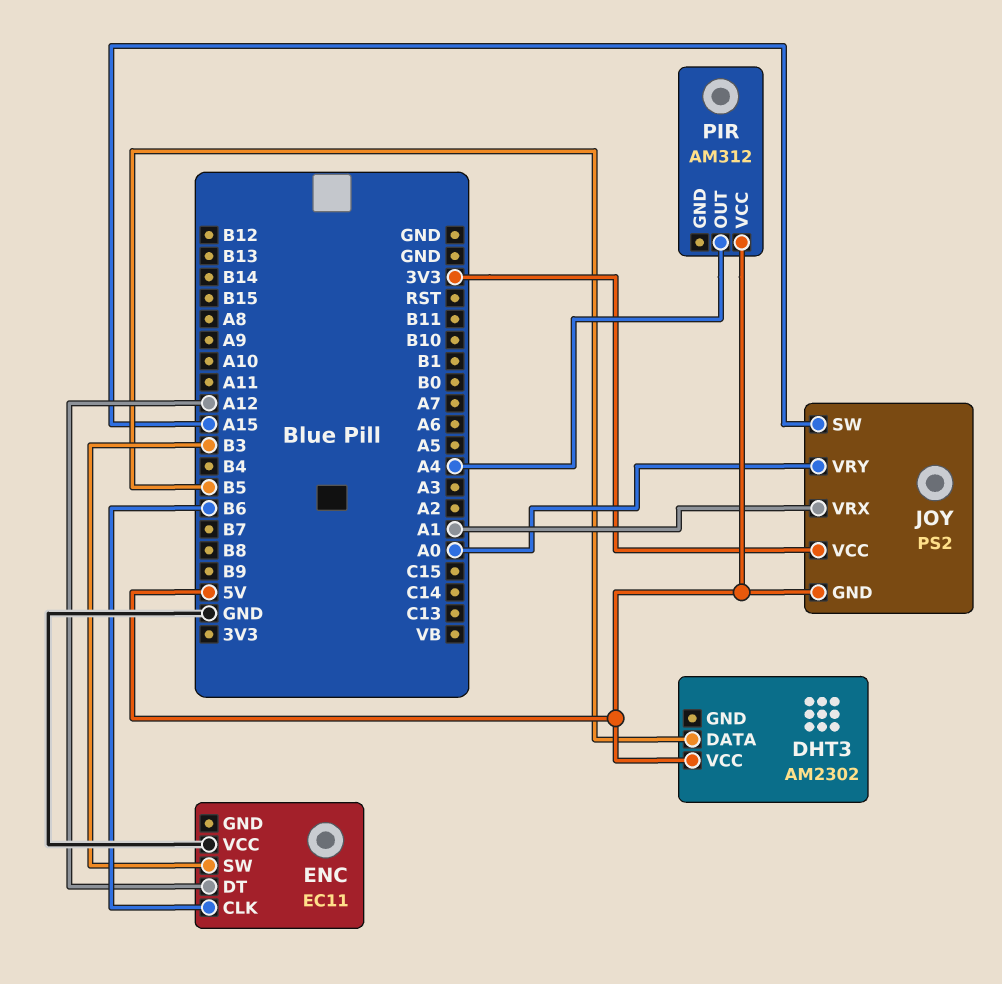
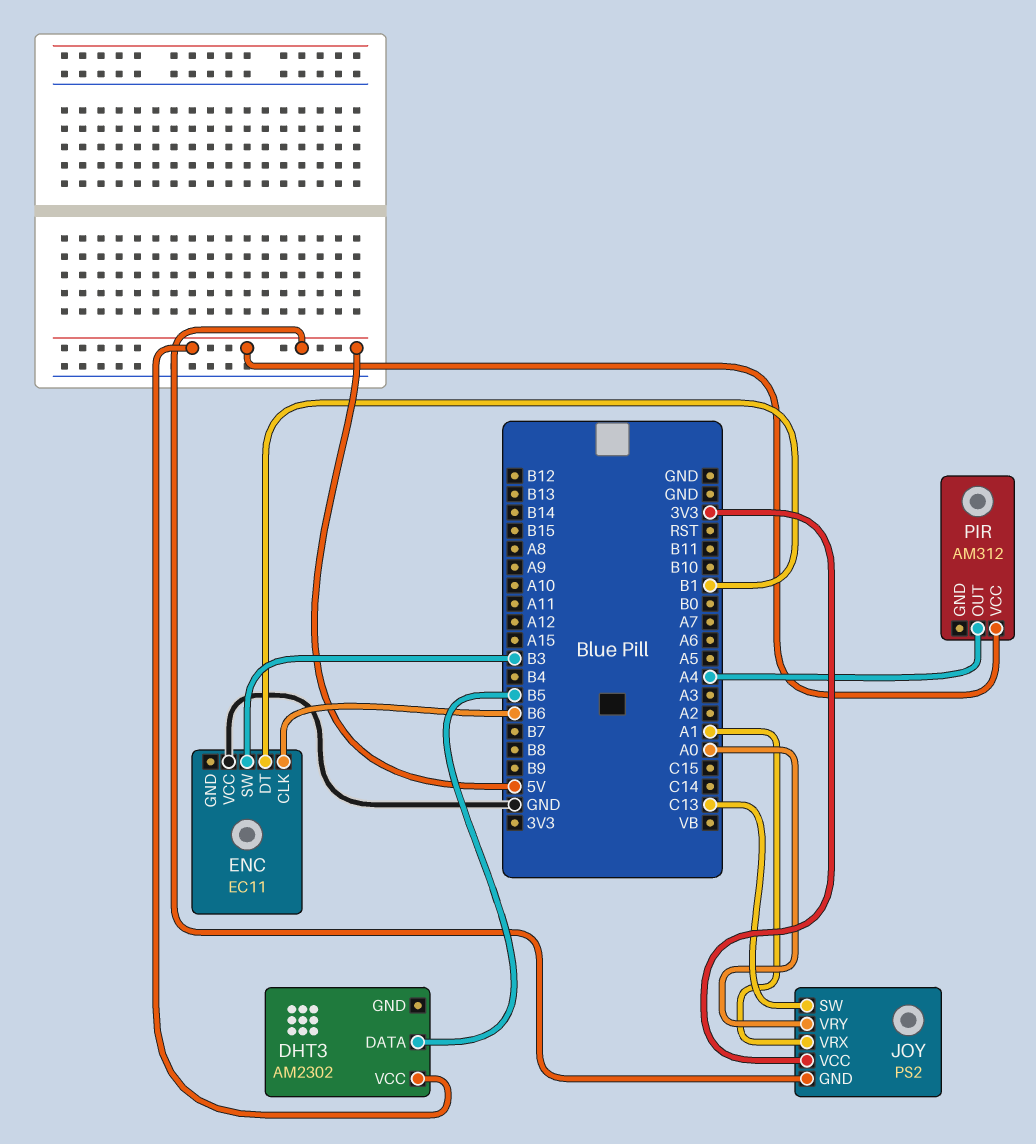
ENC pin DT: A12 -> B1
JOY pin SW: A15 -> C13

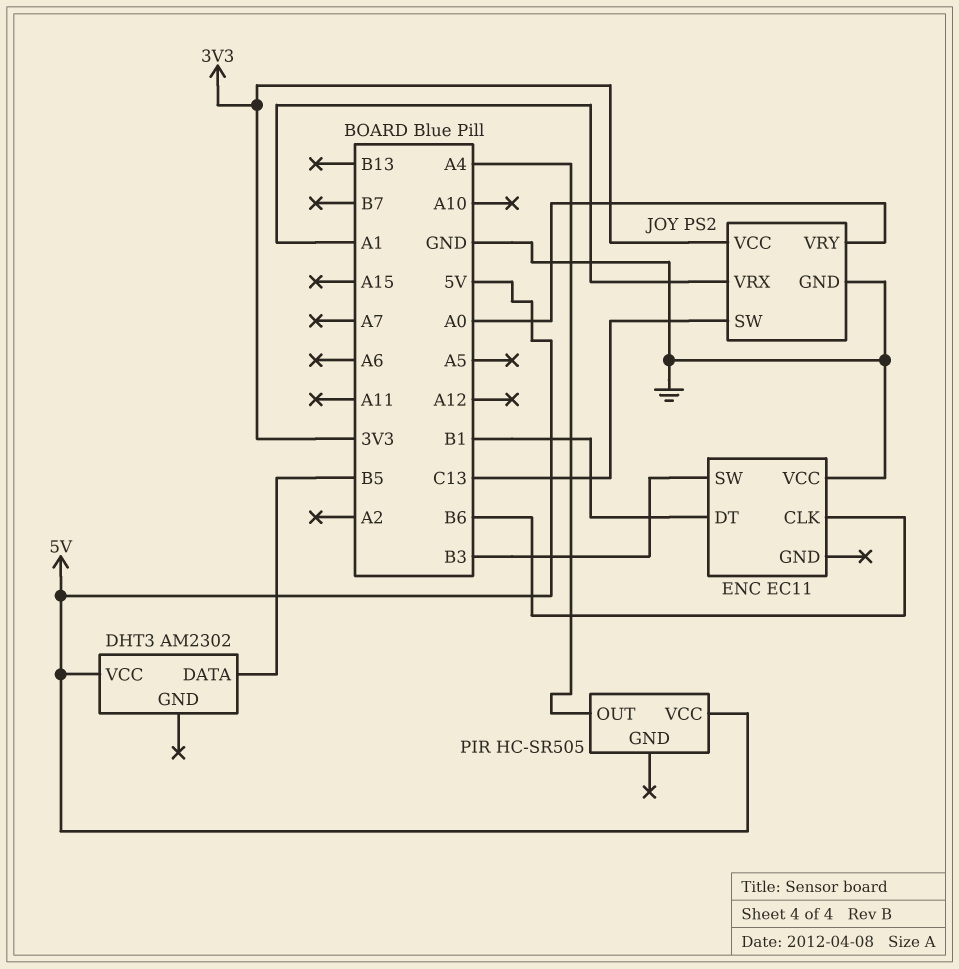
JOY pin GND: 5V -> GND
PIR: AM312 -> HC-SR505

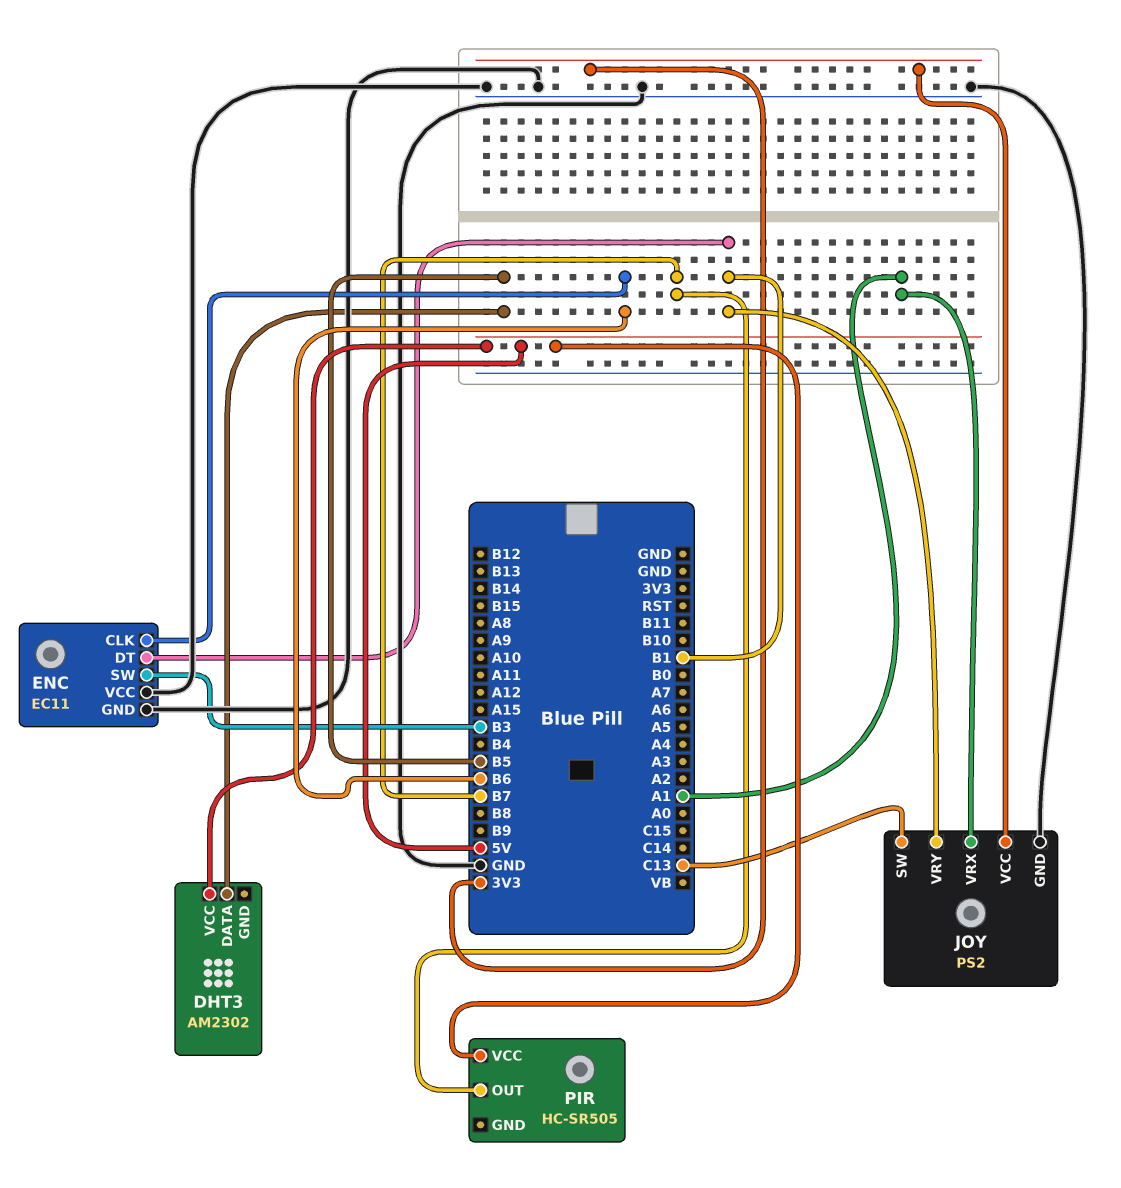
ENC pin GND: none -> GND
JOY pin VRY: A0 -> B1
PIR pin OUT: A4 -> B7

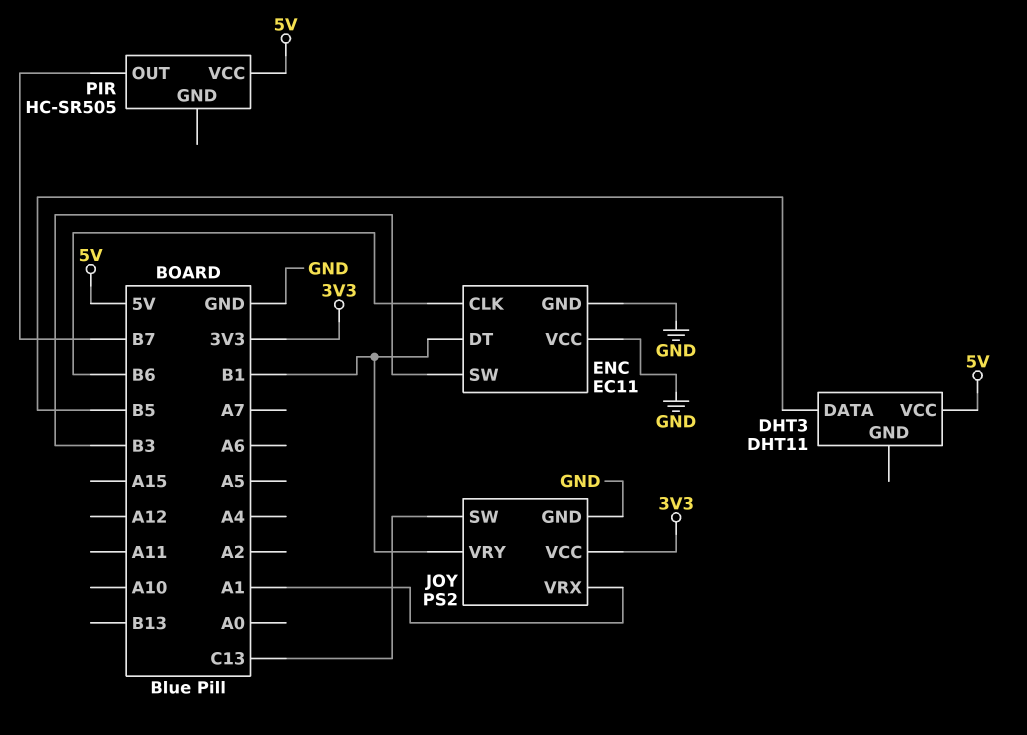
DHT3: AM2302 -> DHT11

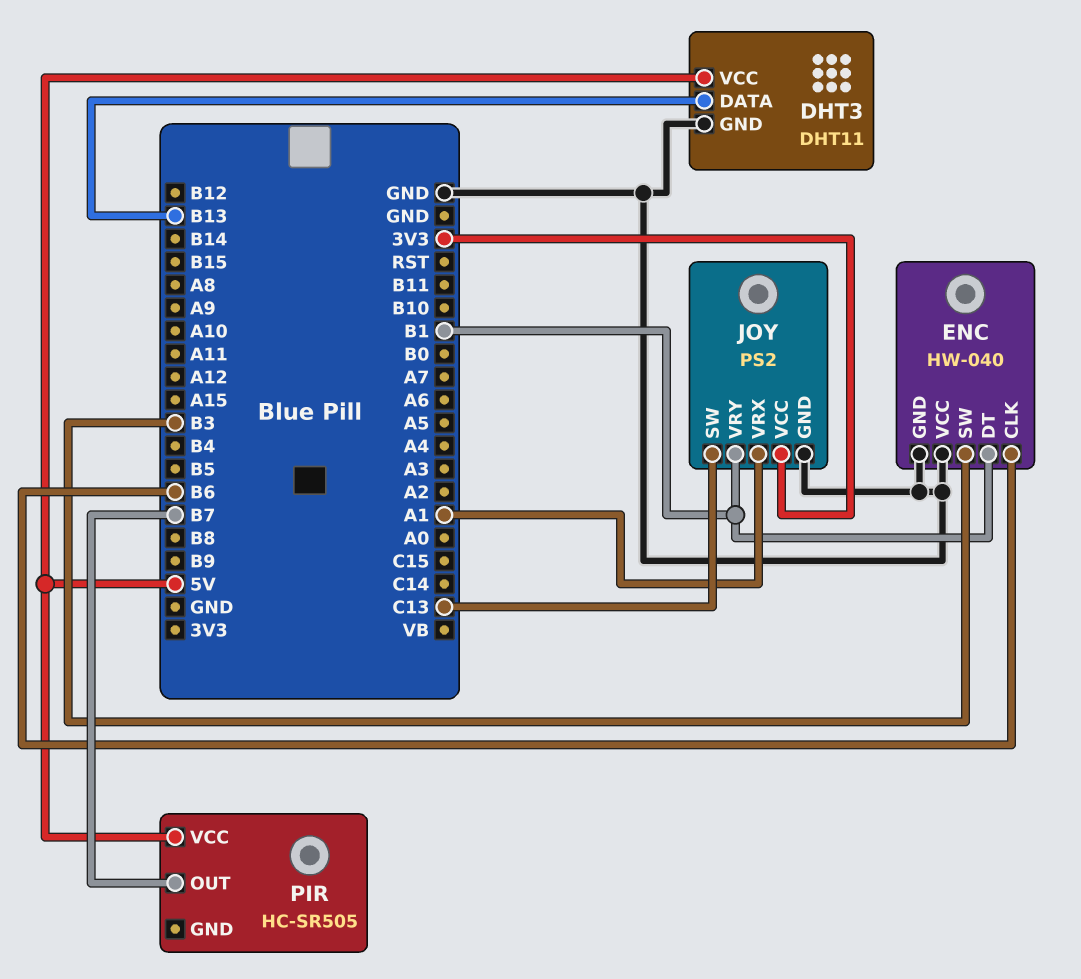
DHT3 pin DATA: B5 -> B13
DHT3 pin GND: none -> GND
ENC: EC11 -> HW-040

